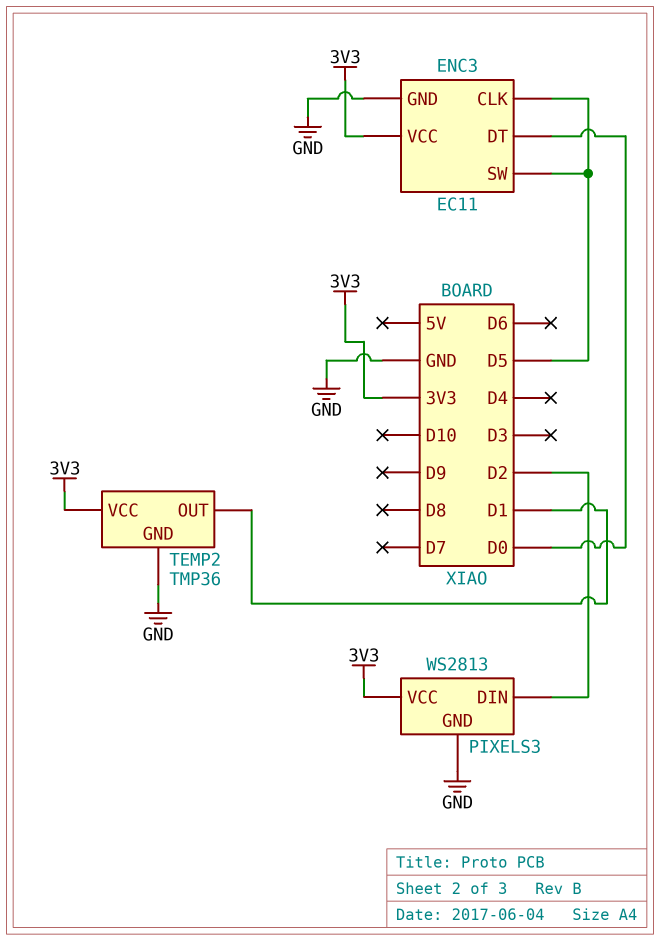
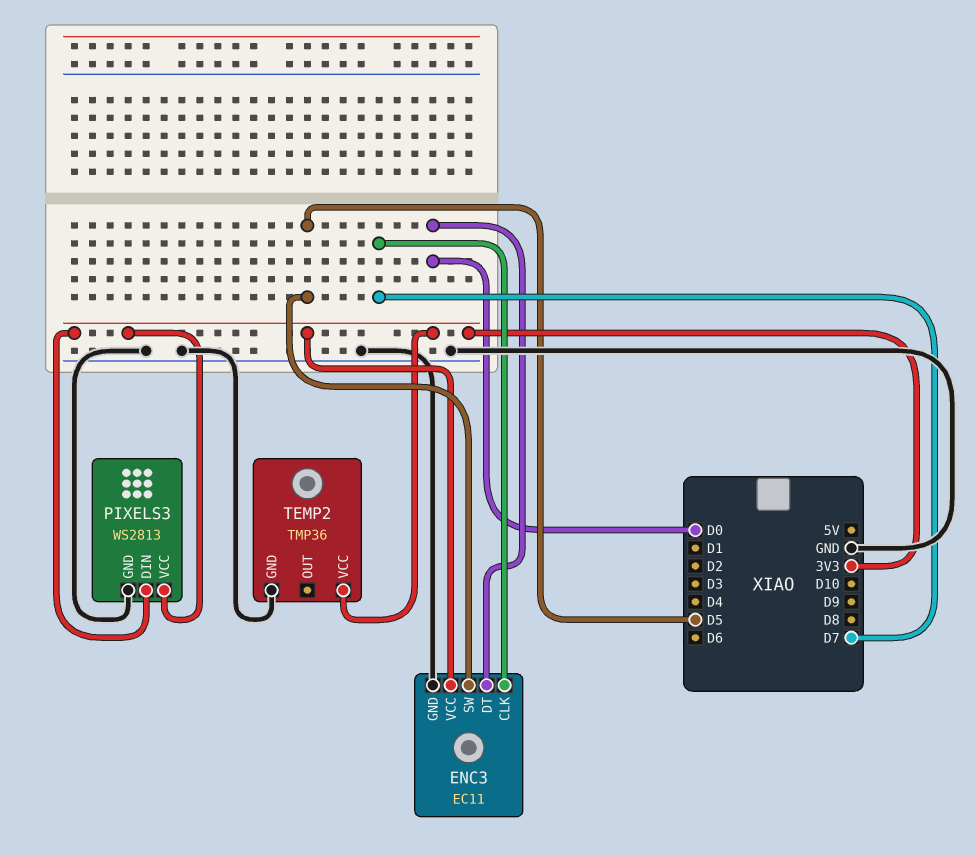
ENC3 pin CLK: D5 -> D7
PIXELS3 pin DIN: D2 -> 3V3
TEMP2 pin OUT: D1 -> none

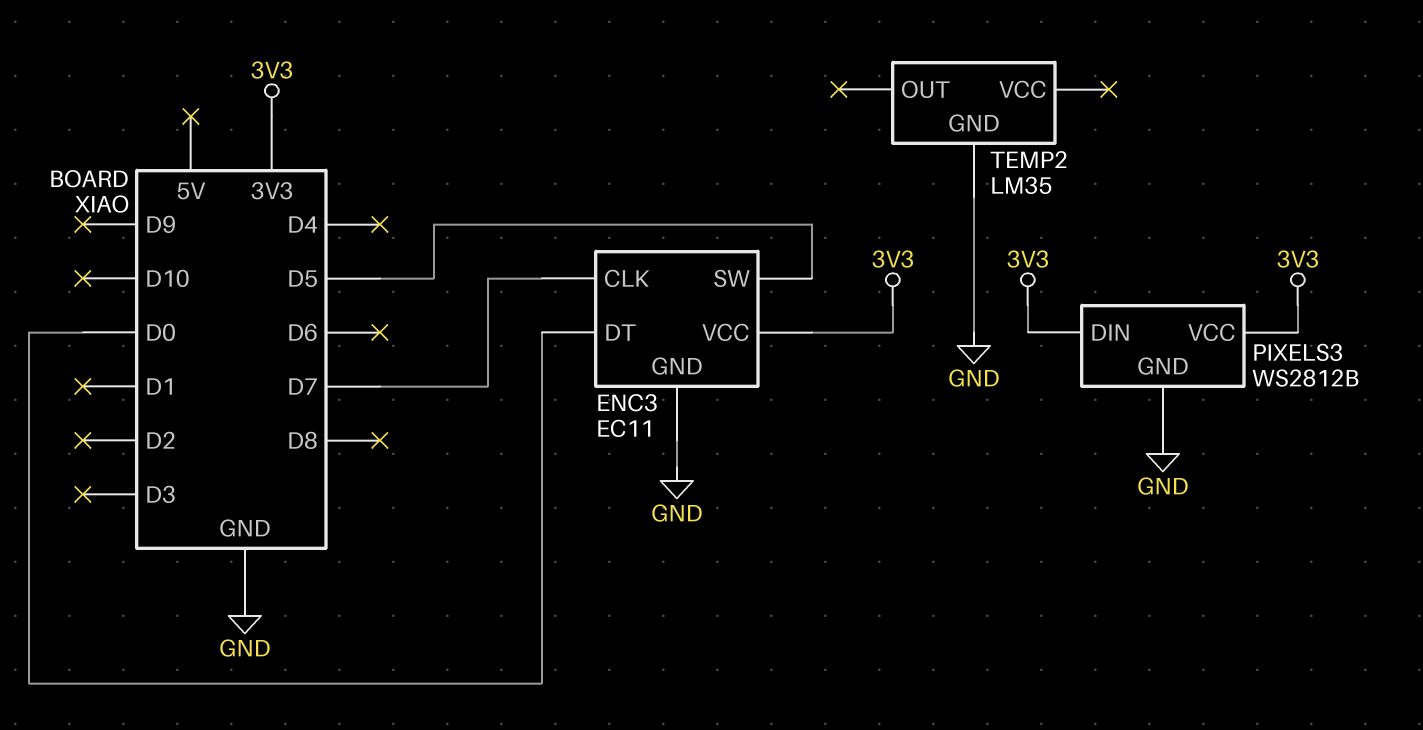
PIXELS3: WS2813 -> WS2812B
TEMP2: TMP36 -> LM35
TEMP2 pin VCC: 3V3 -> none

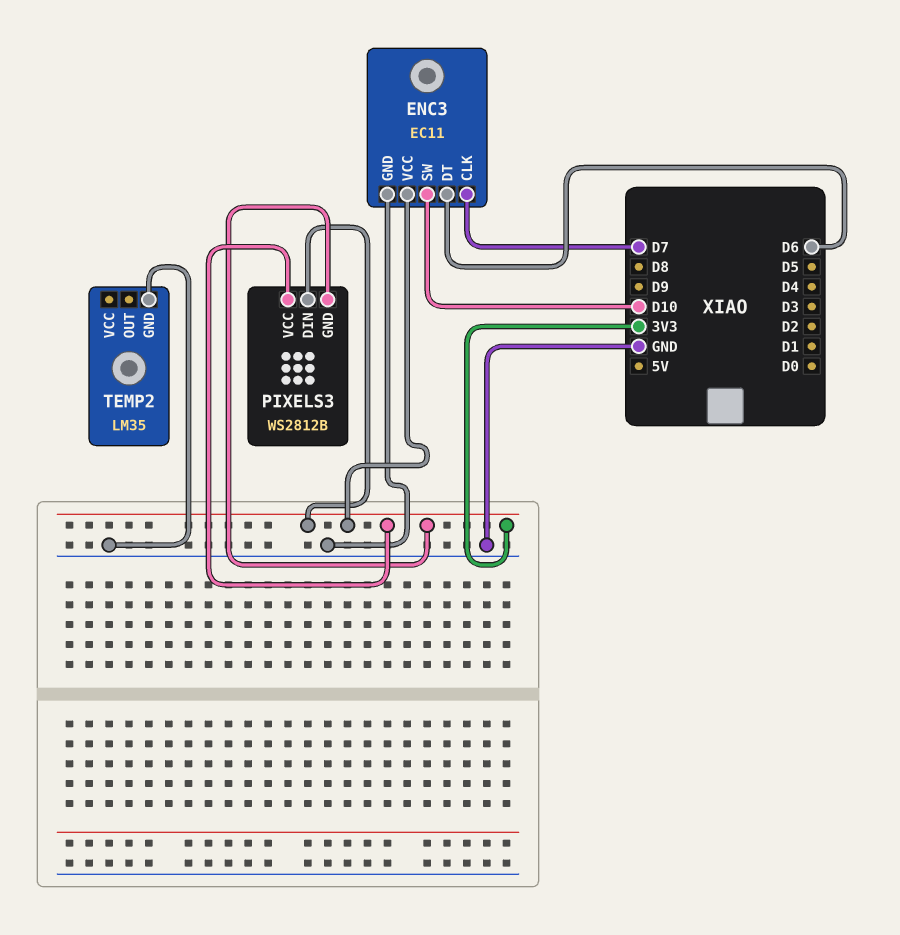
ENC3 pin DT: D0 -> D6
ENC3 pin SW: D5 -> D10
PIXELS3 pin GND: GND -> 3V3

